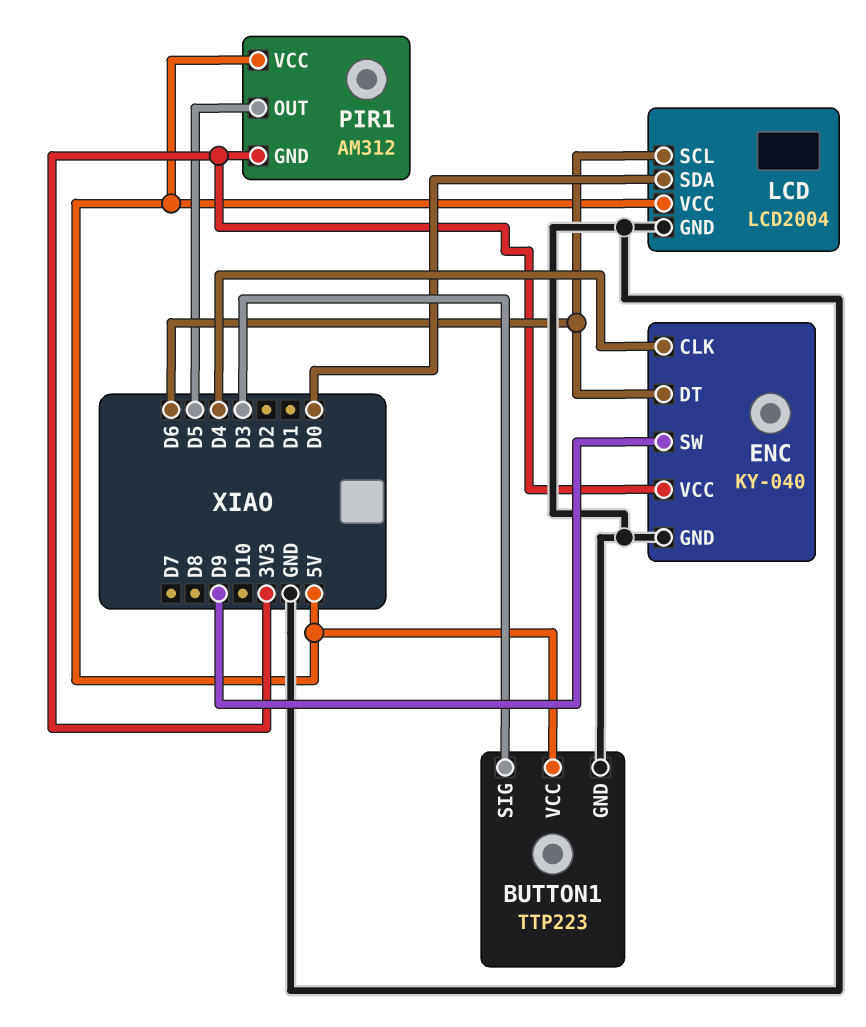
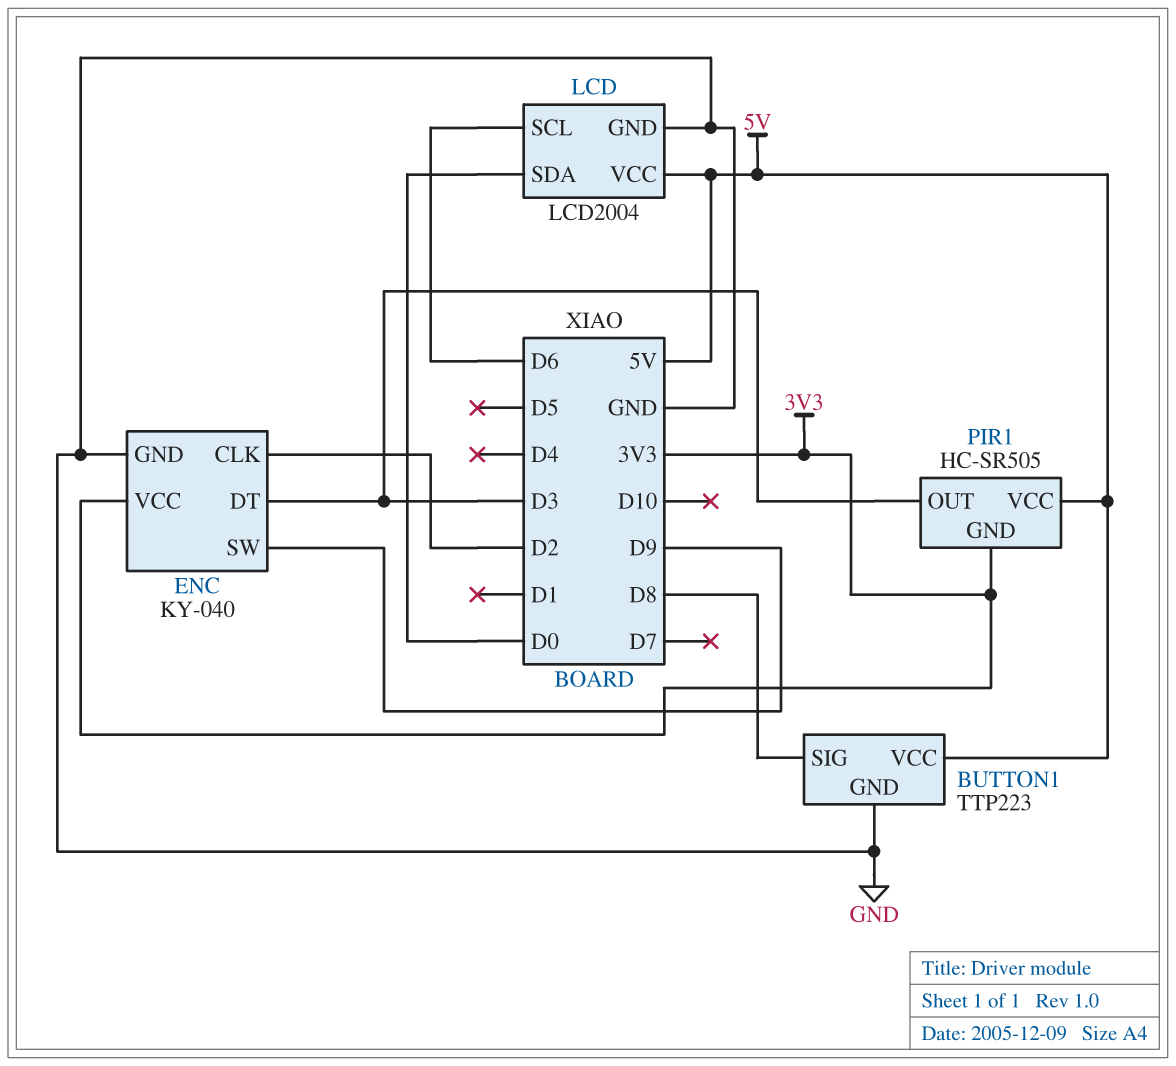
BUTTON1 pin SIG: D3 -> D8
ENC pin CLK: D4 -> D2
ENC pin DT: D6 -> D3
PIR1: AM312 -> HC-SR505
PIR1 pin OUT: D5 -> D3

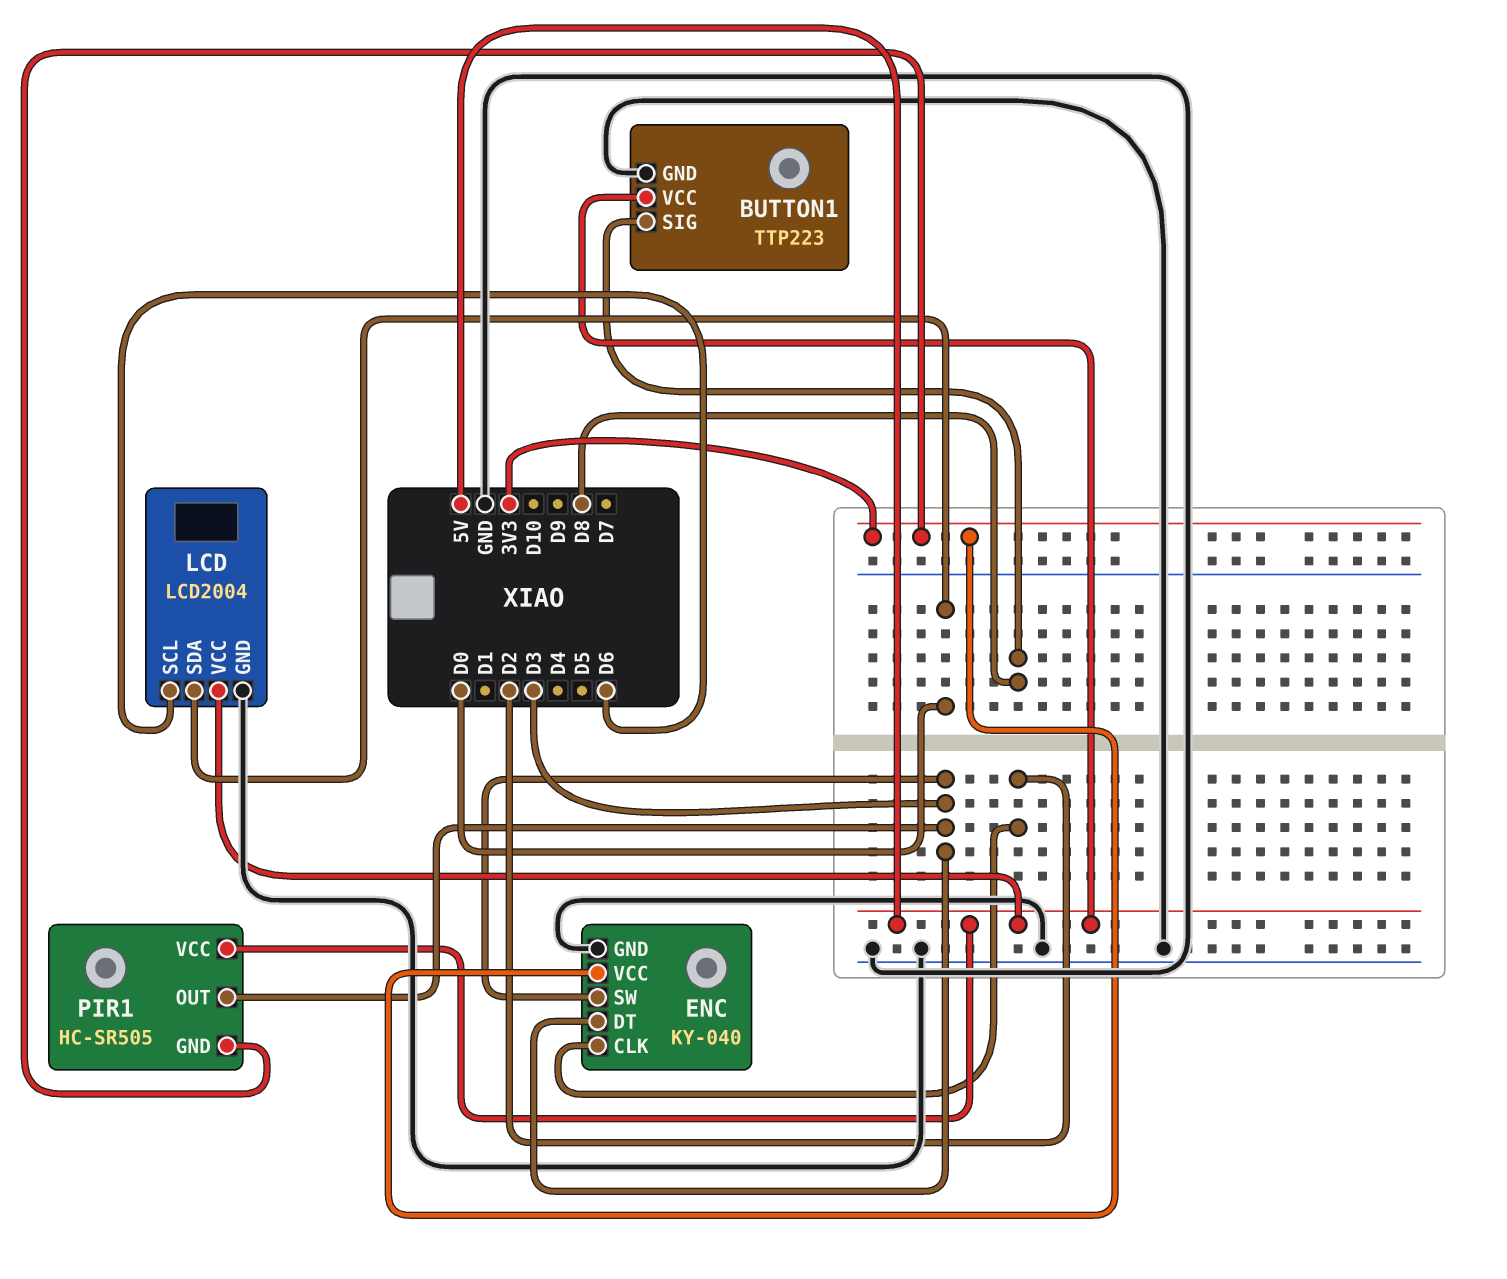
ENC pin SW: D9 -> D3

